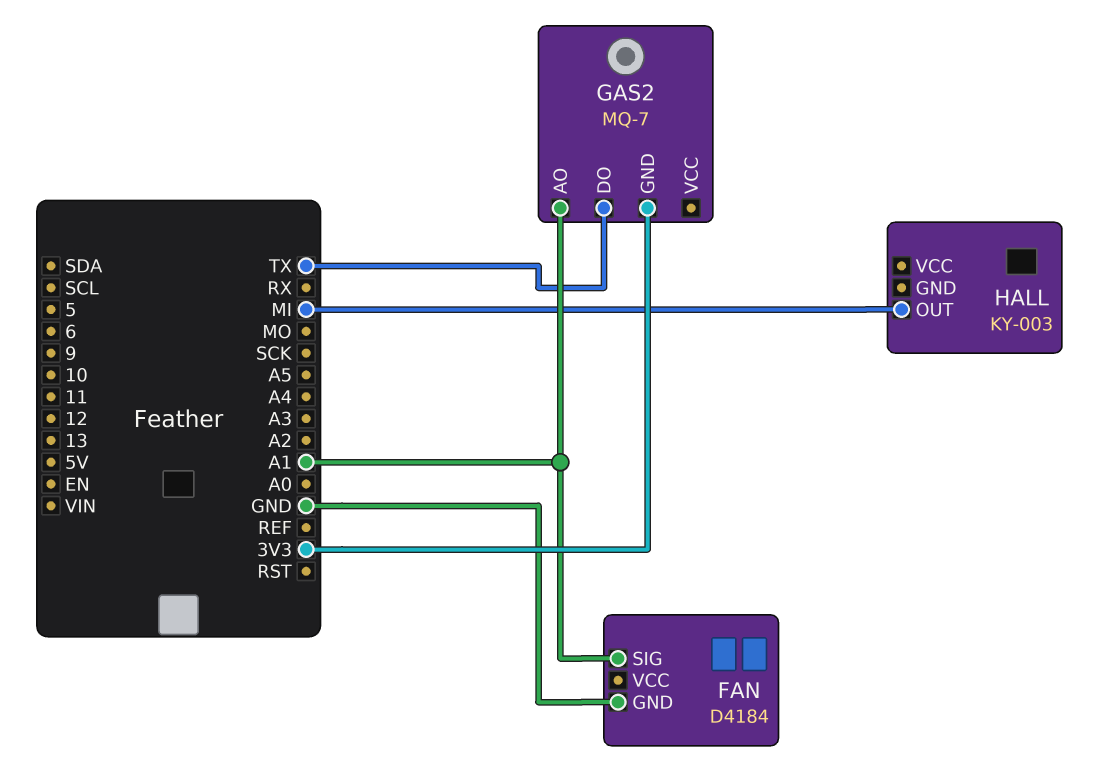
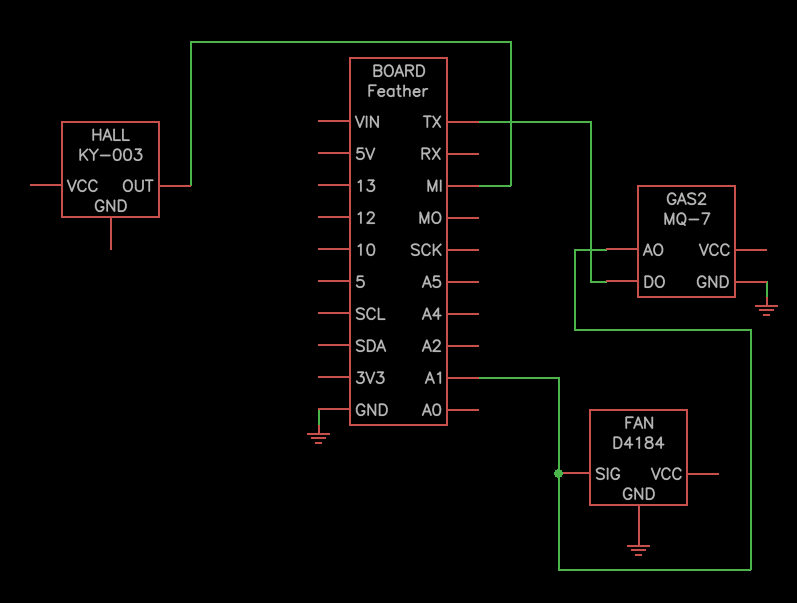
GAS2 pin GND: 3V3 -> GND

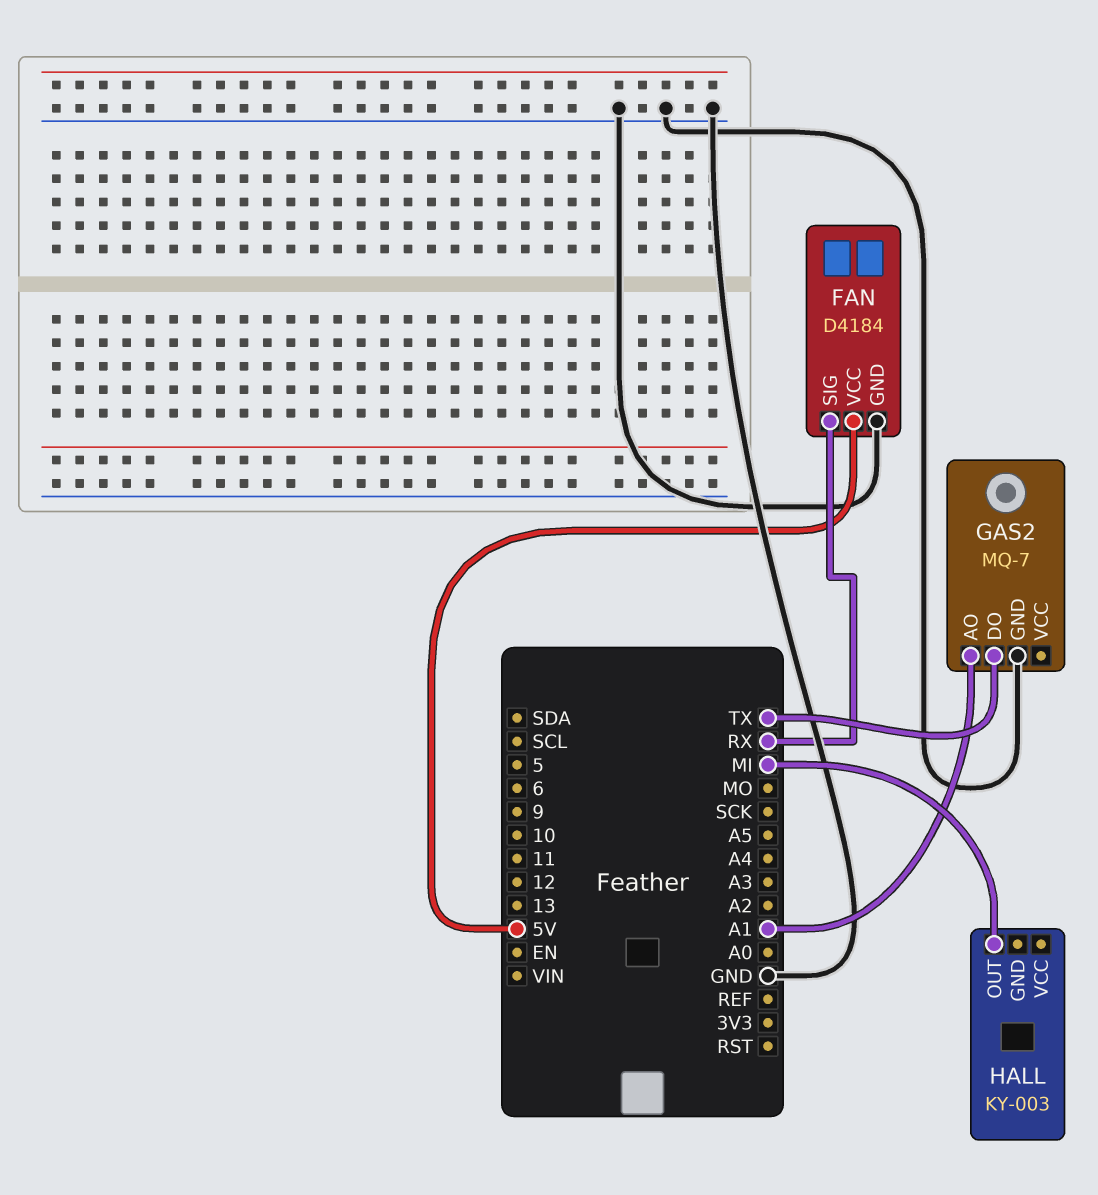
FAN pin SIG: A1 -> RX
FAN pin VCC: none -> 5V

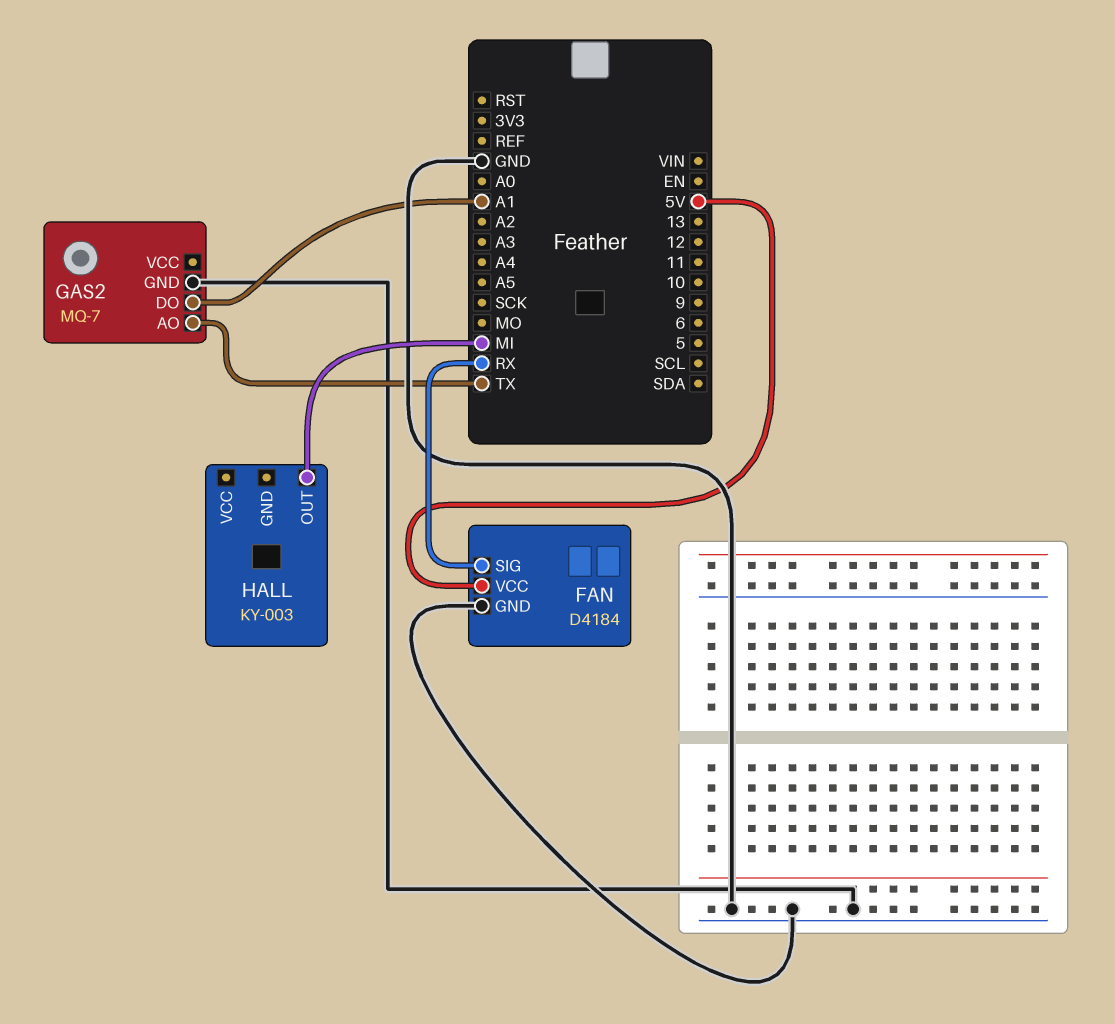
GAS2 pin AO: A1 -> TX
GAS2 pin DO: TX -> A1

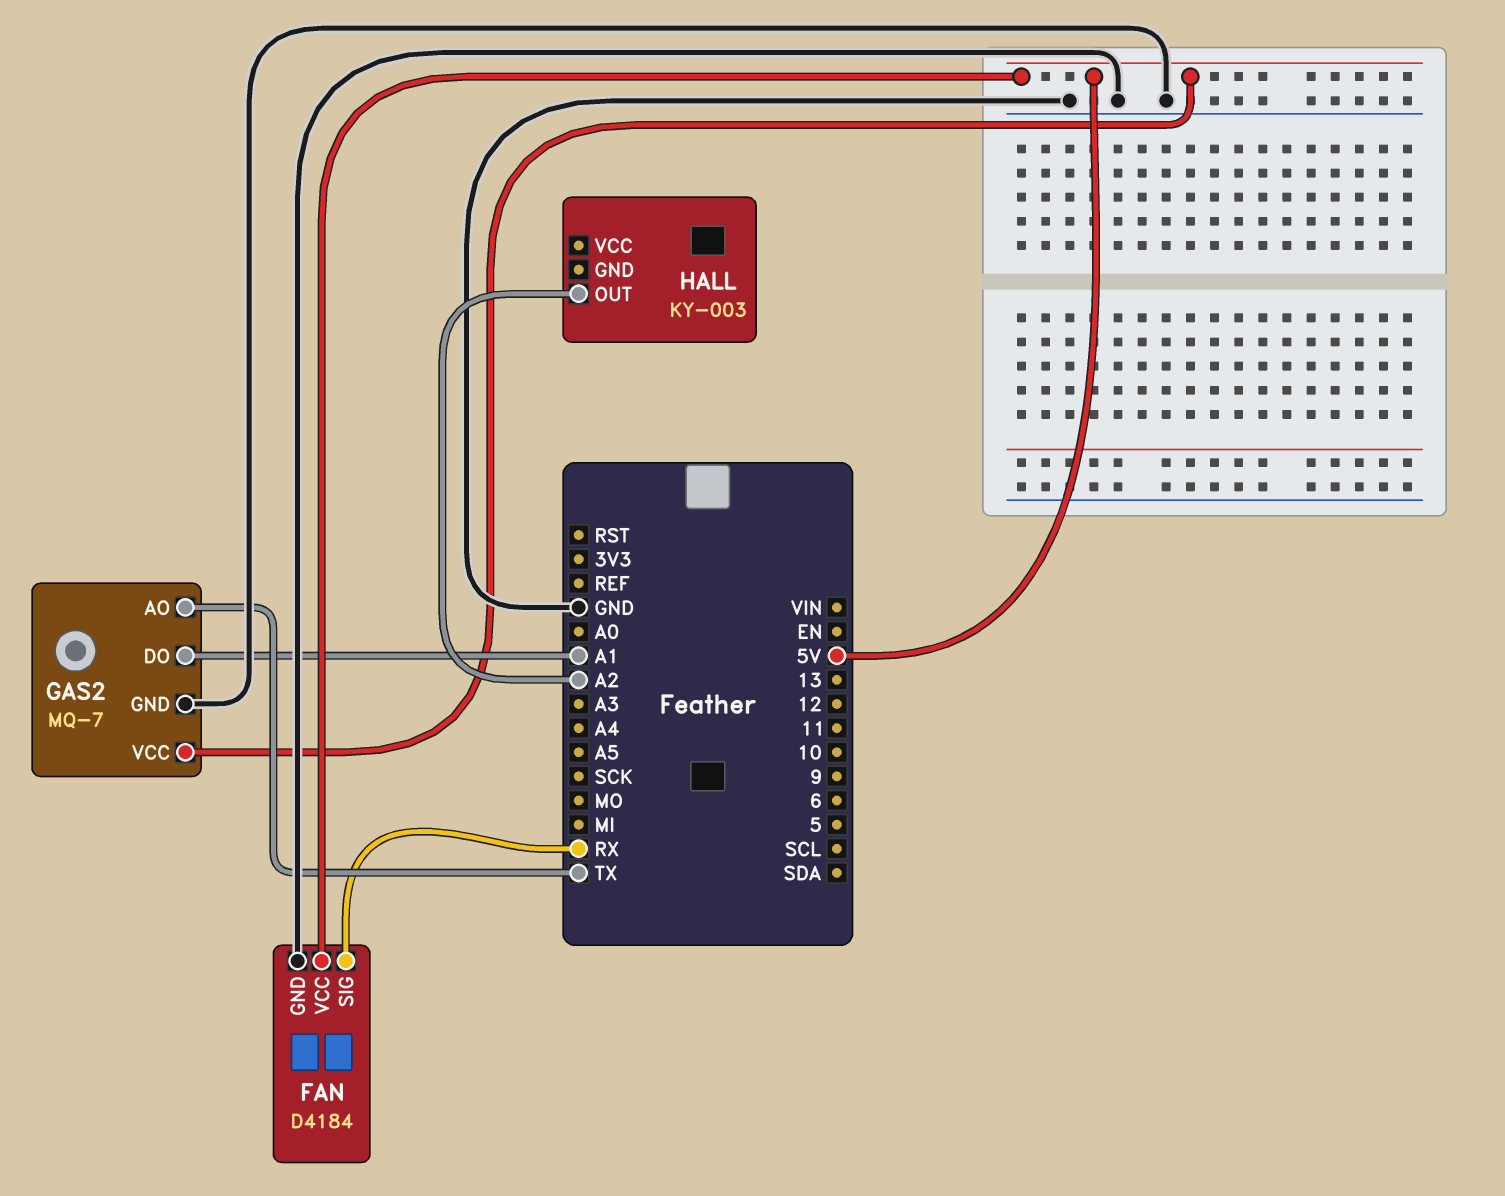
GAS2 pin VCC: none -> 5V
HALL pin OUT: MI -> A2

